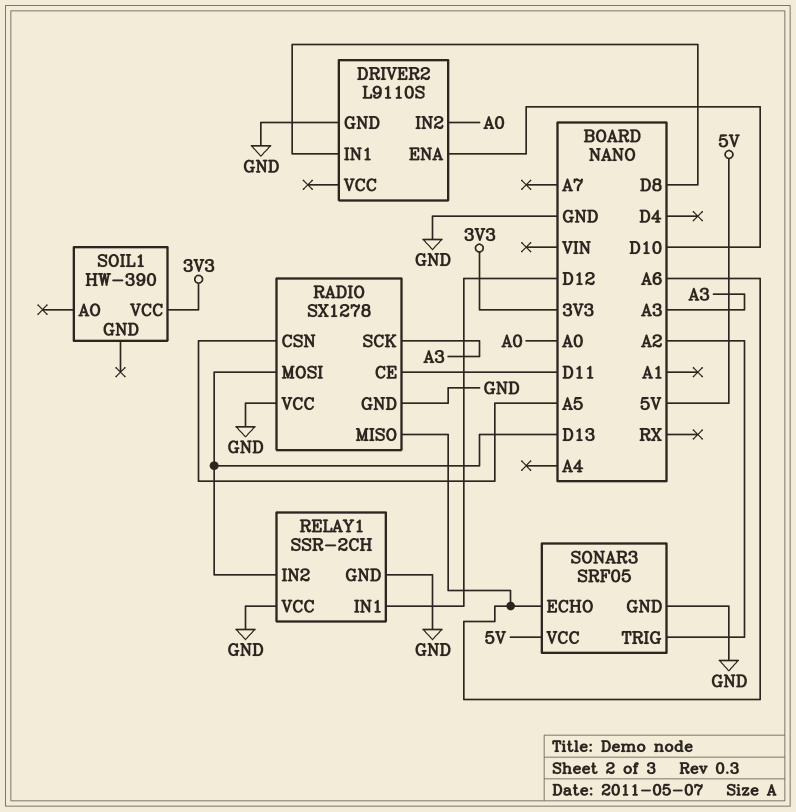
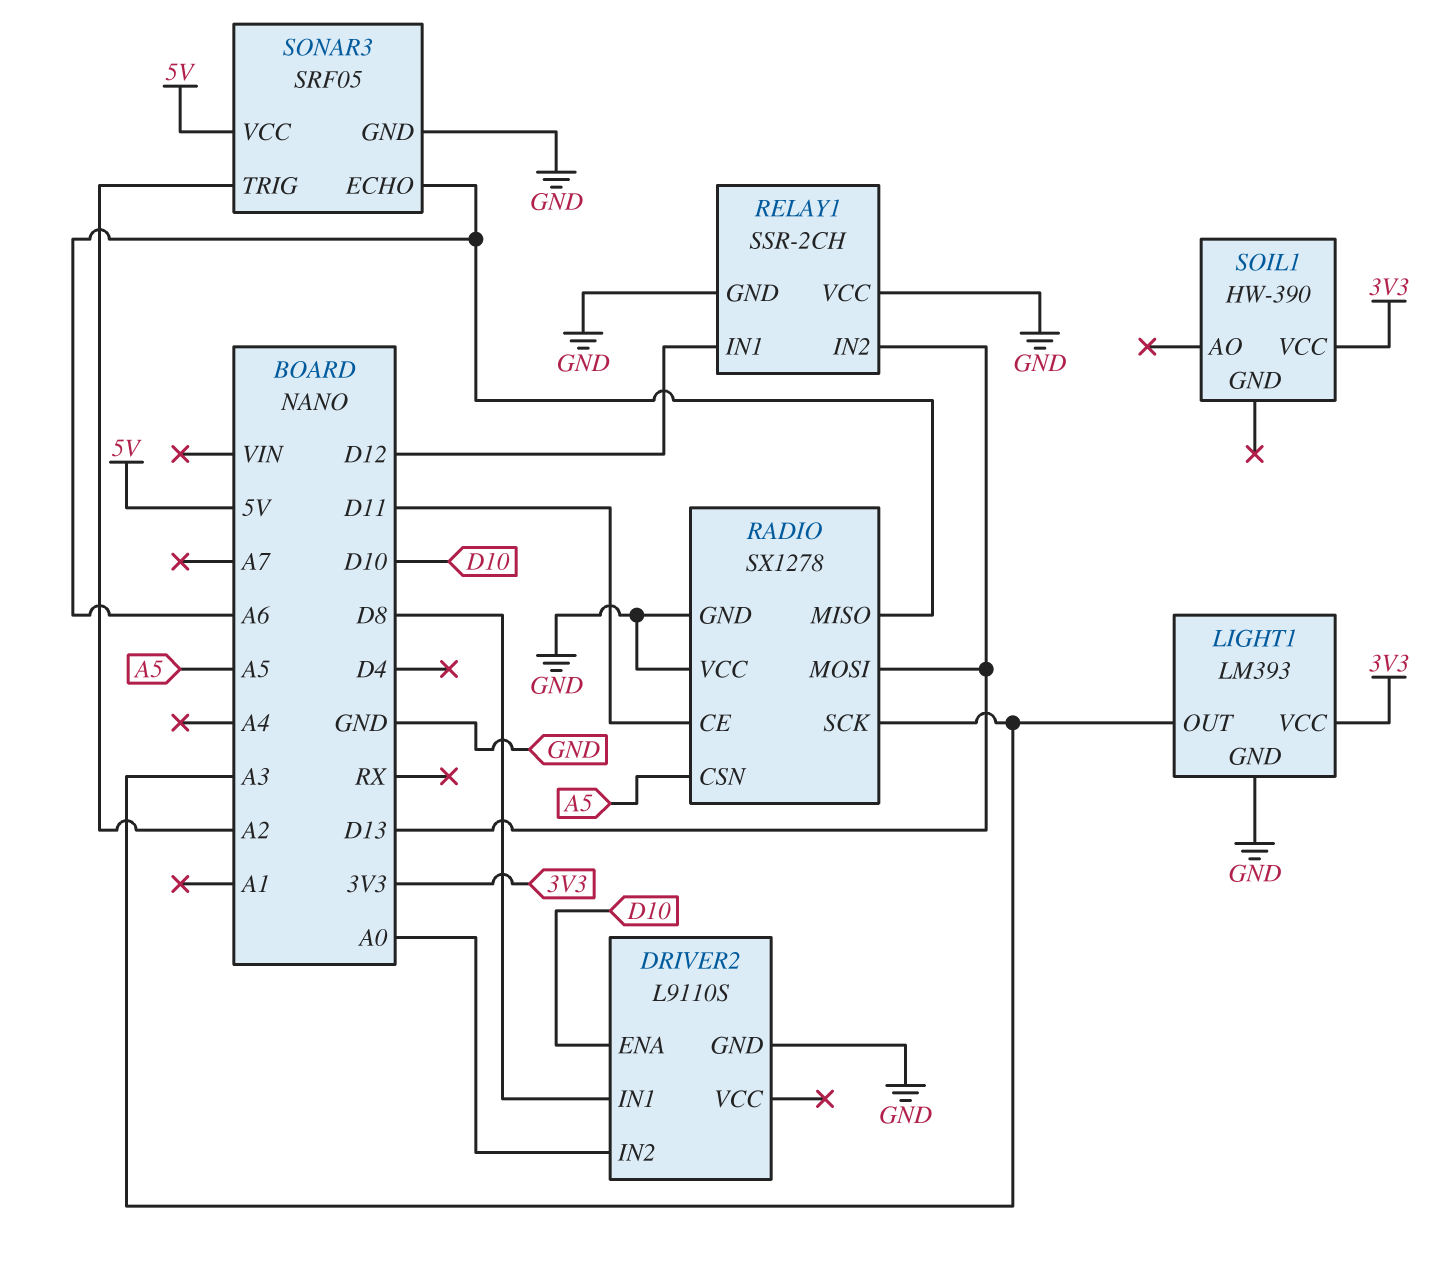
LIGHT1: none -> LM393
LIGHT1 pin GND: none -> GND
LIGHT1 pin OUT: none -> A3
LIGHT1 pin VCC: none -> 3V3

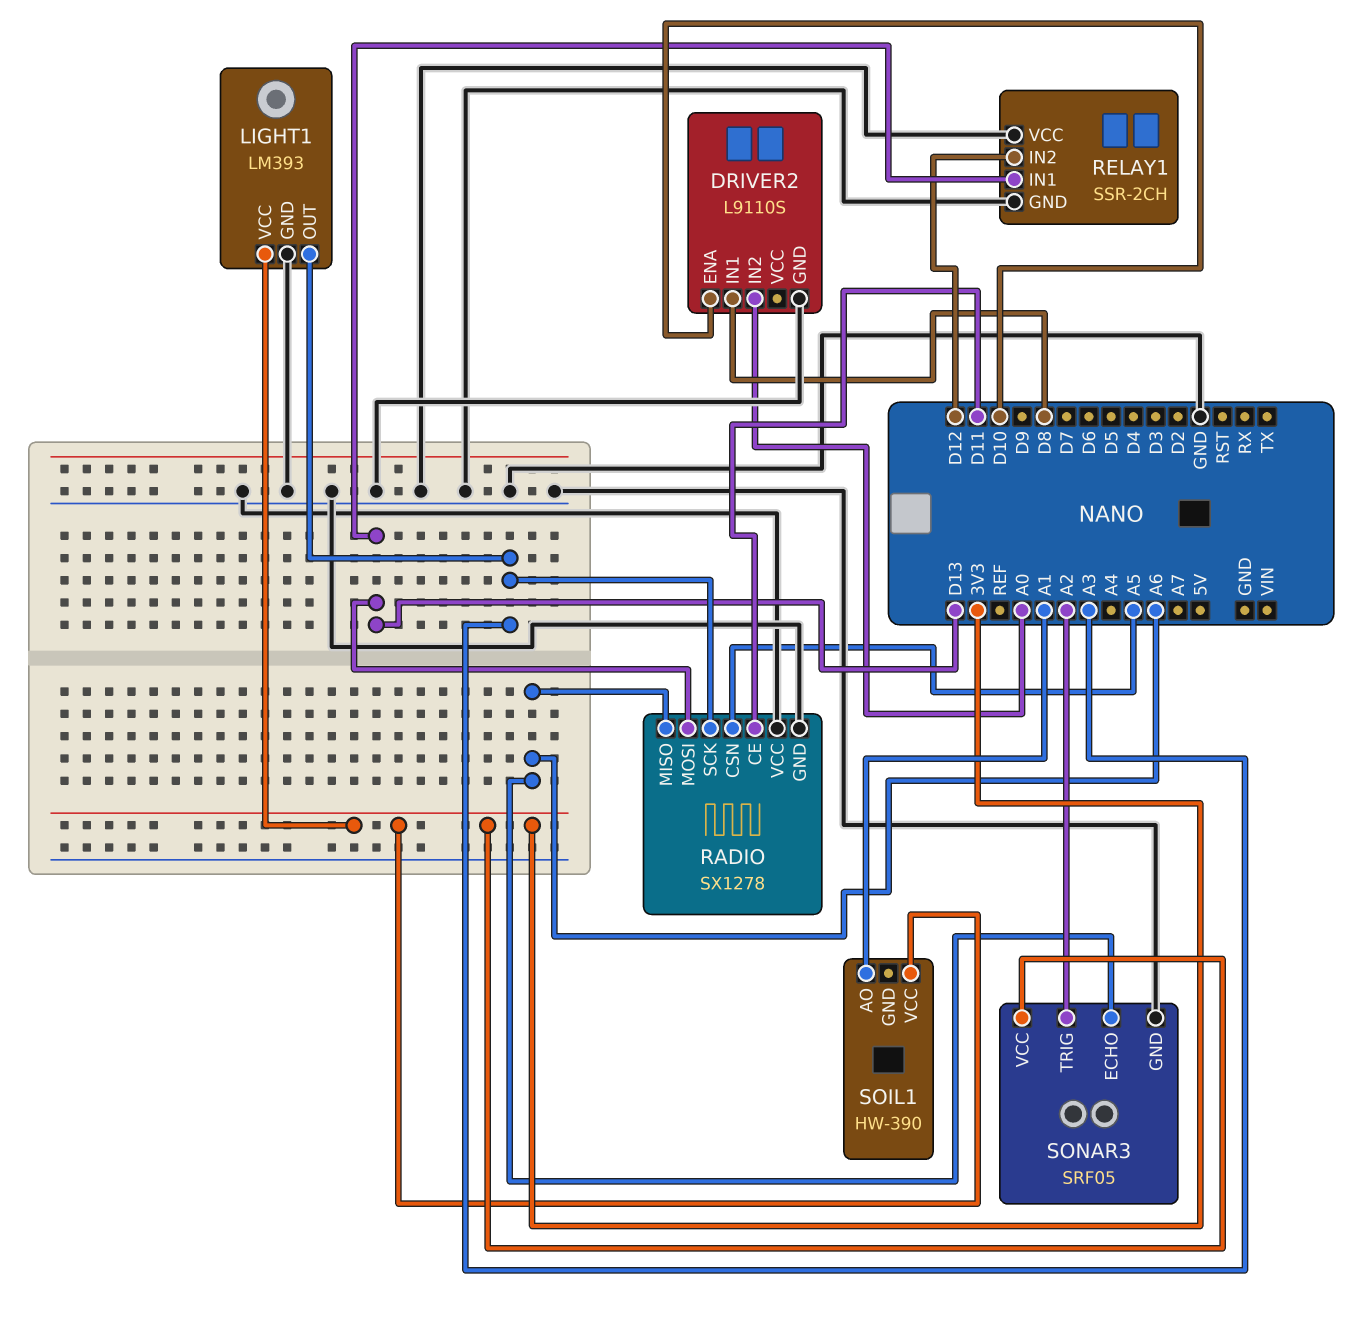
RELAY1 pin IN1: D12 -> D13
RELAY1 pin IN2: D13 -> D12
SOIL1 pin AO: none -> A1
SONAR3 pin VCC: 5V -> 3V3

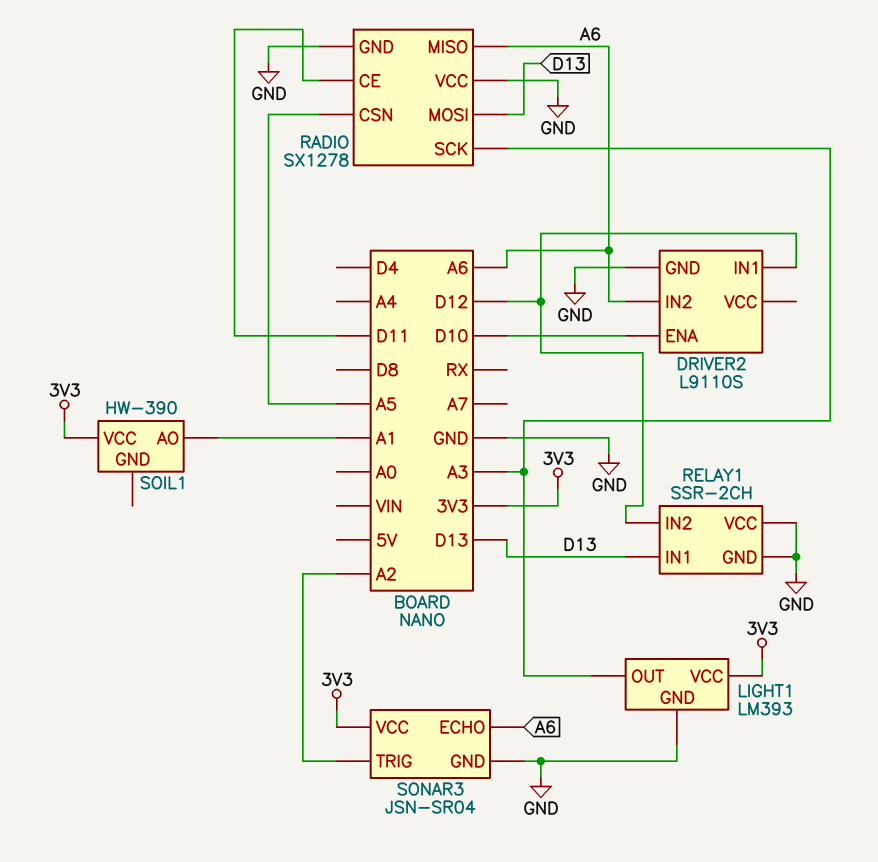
DRIVER2 pin IN1: D8 -> D12
DRIVER2 pin IN2: A0 -> A6
SONAR3: SRF05 -> JSN-SR04

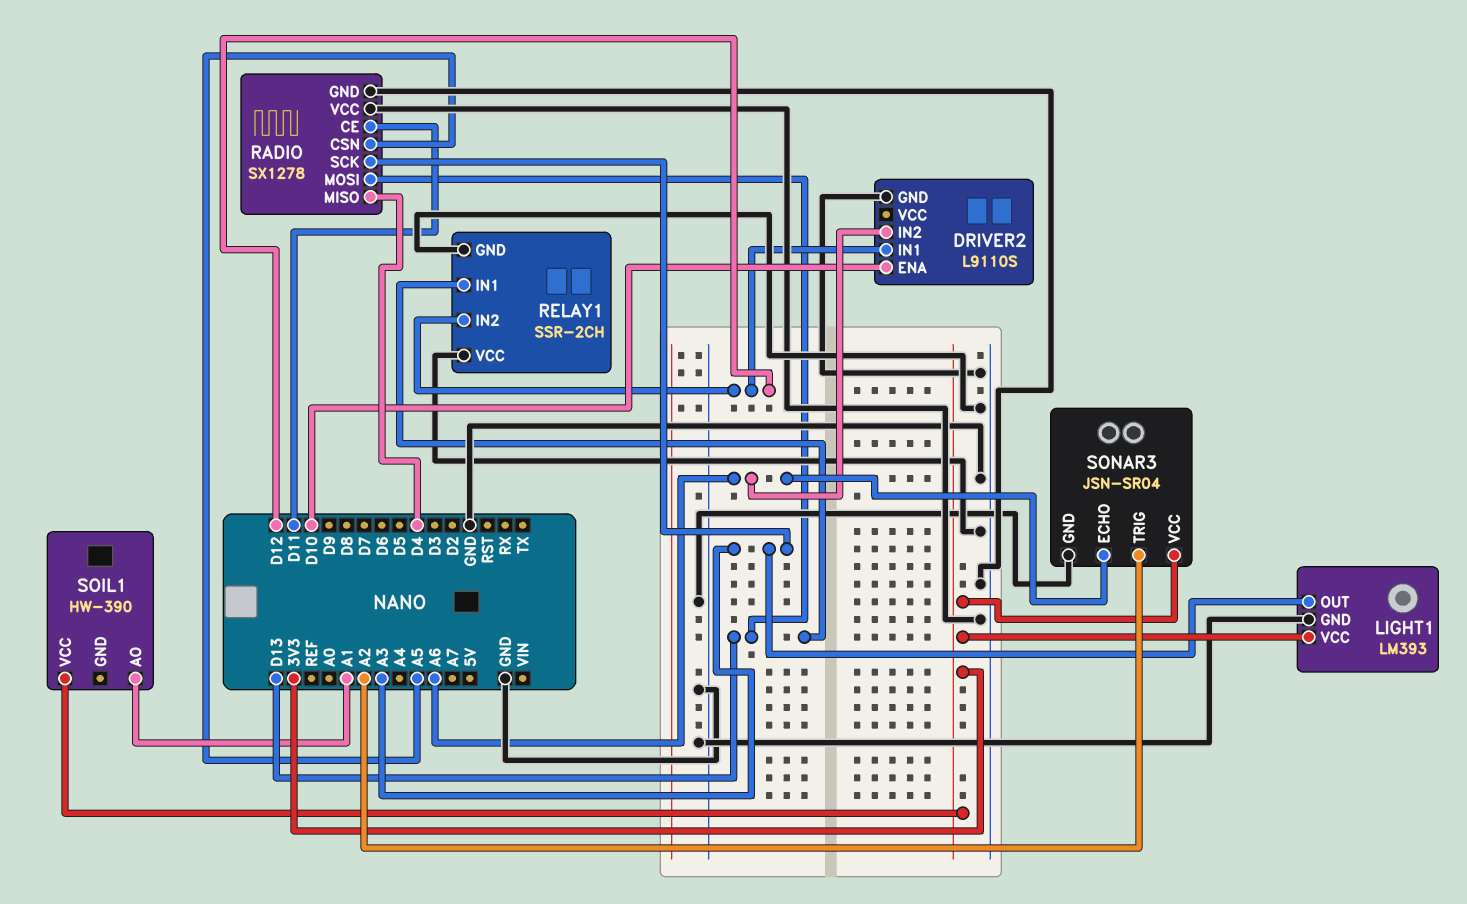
RADIO pin MISO: A6 -> D4

